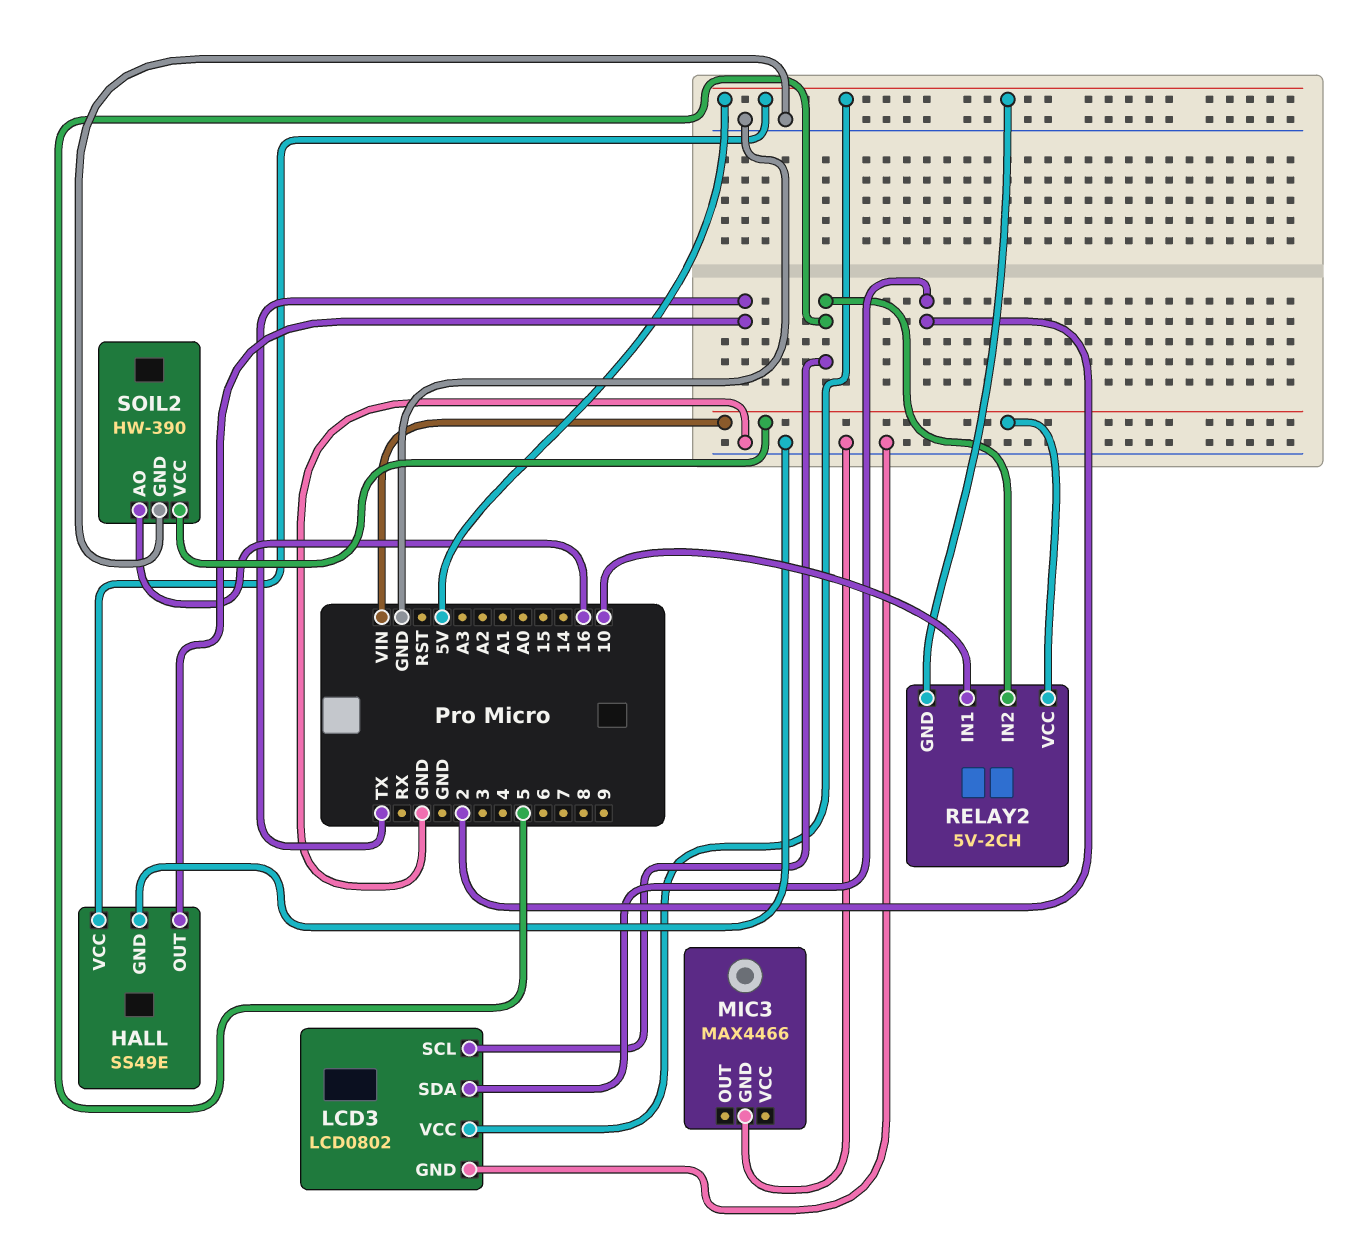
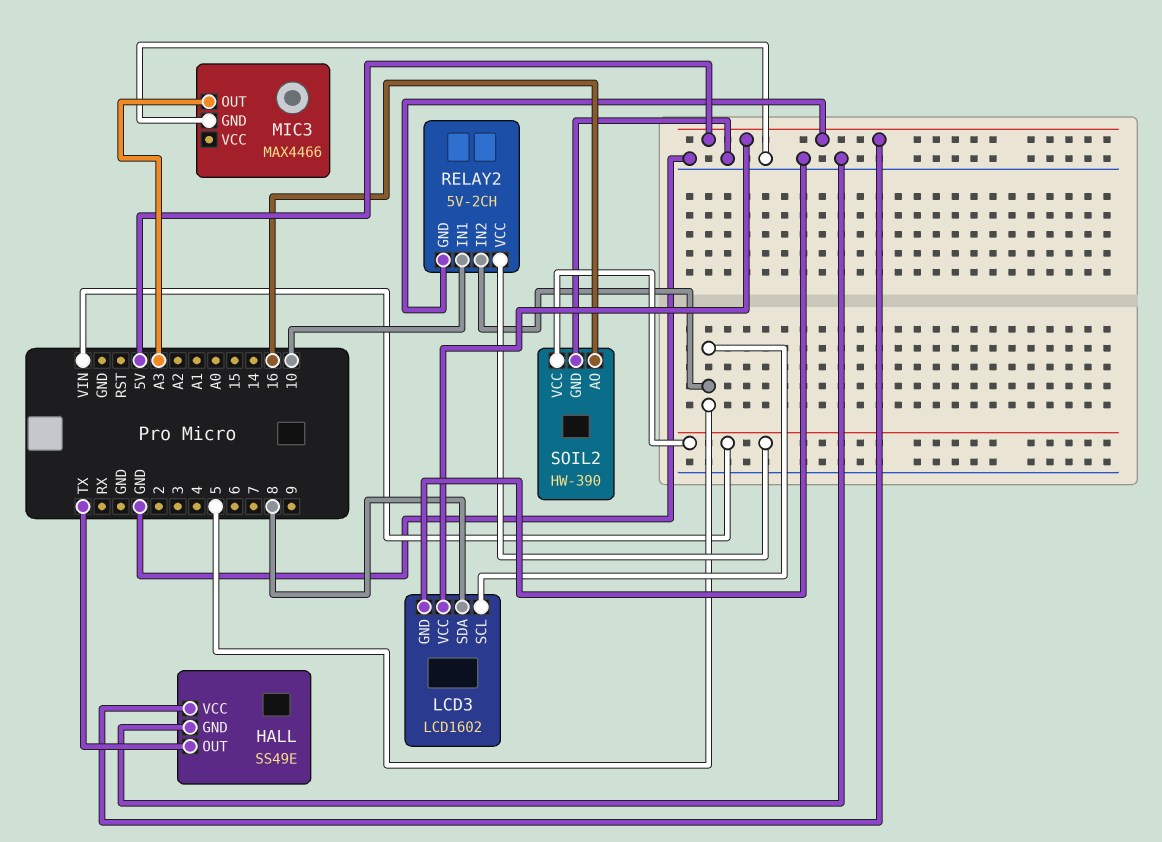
LCD3: LCD0802 -> LCD1602
LCD3 pin SDA: 2 -> 8
MIC3 pin OUT: none -> A3

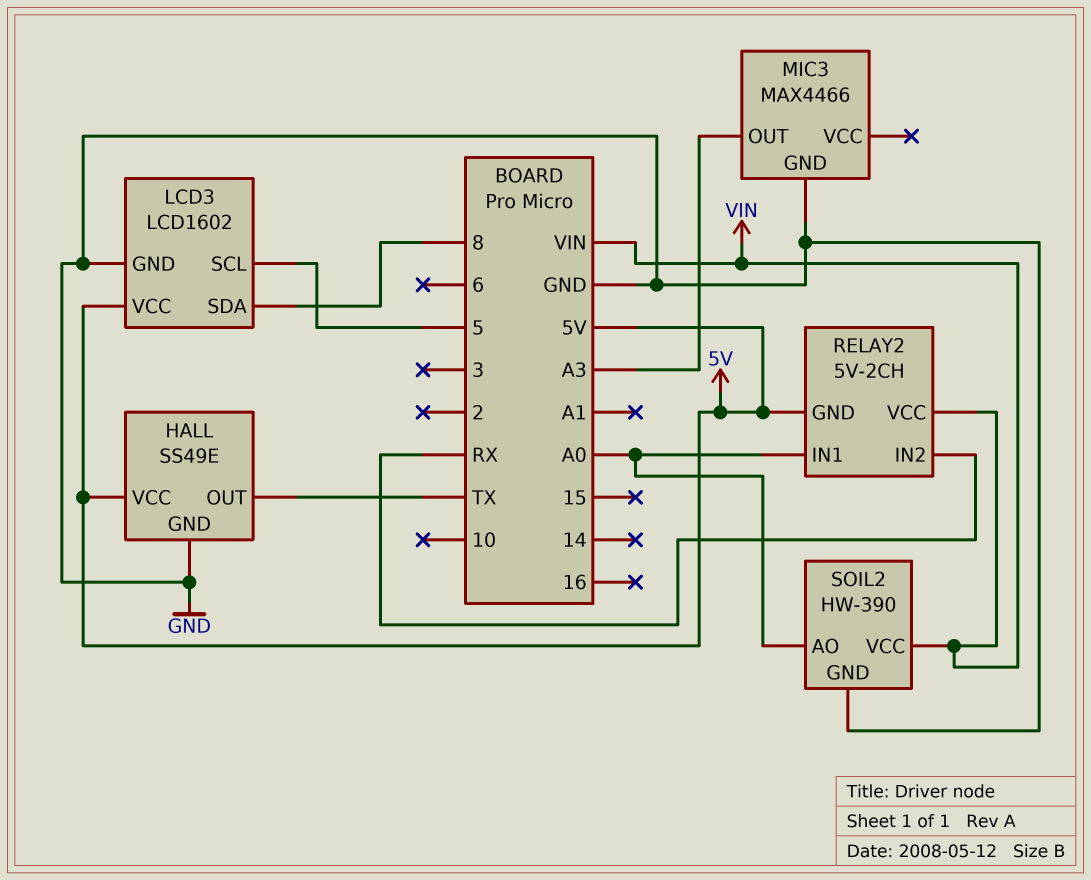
RELAY2 pin IN1: 10 -> A0
RELAY2 pin IN2: 5 -> RX
SOIL2 pin AO: 16 -> A0

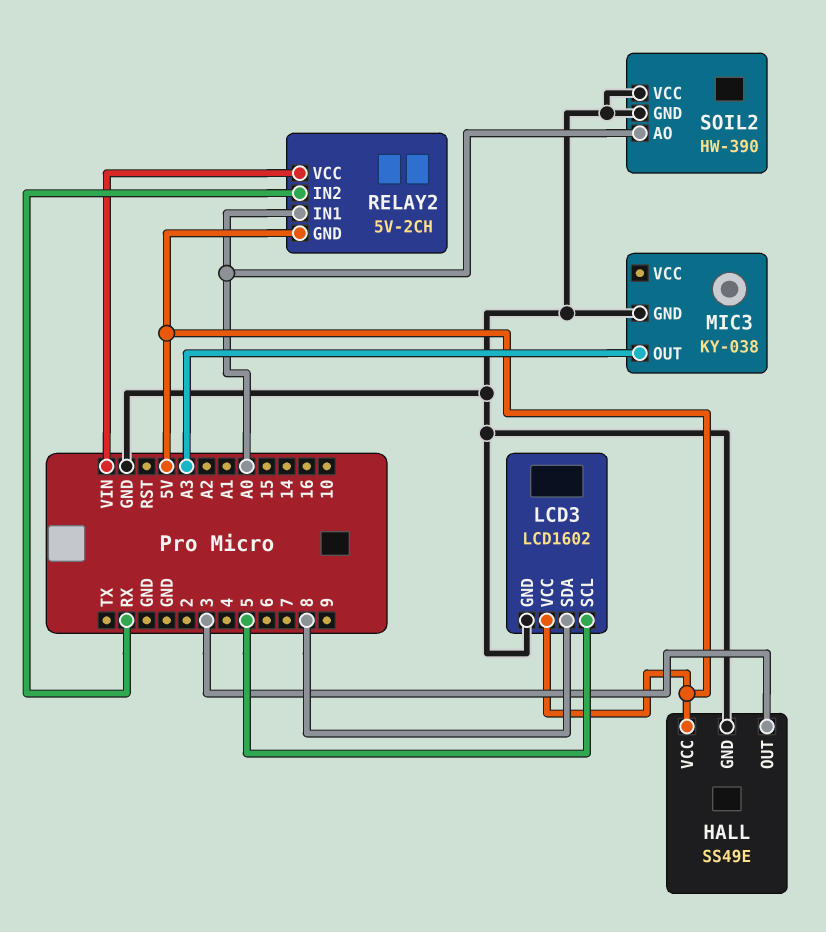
HALL pin OUT: TX -> 3
MIC3: MAX4466 -> KY-038
SOIL2 pin VCC: VIN -> GND

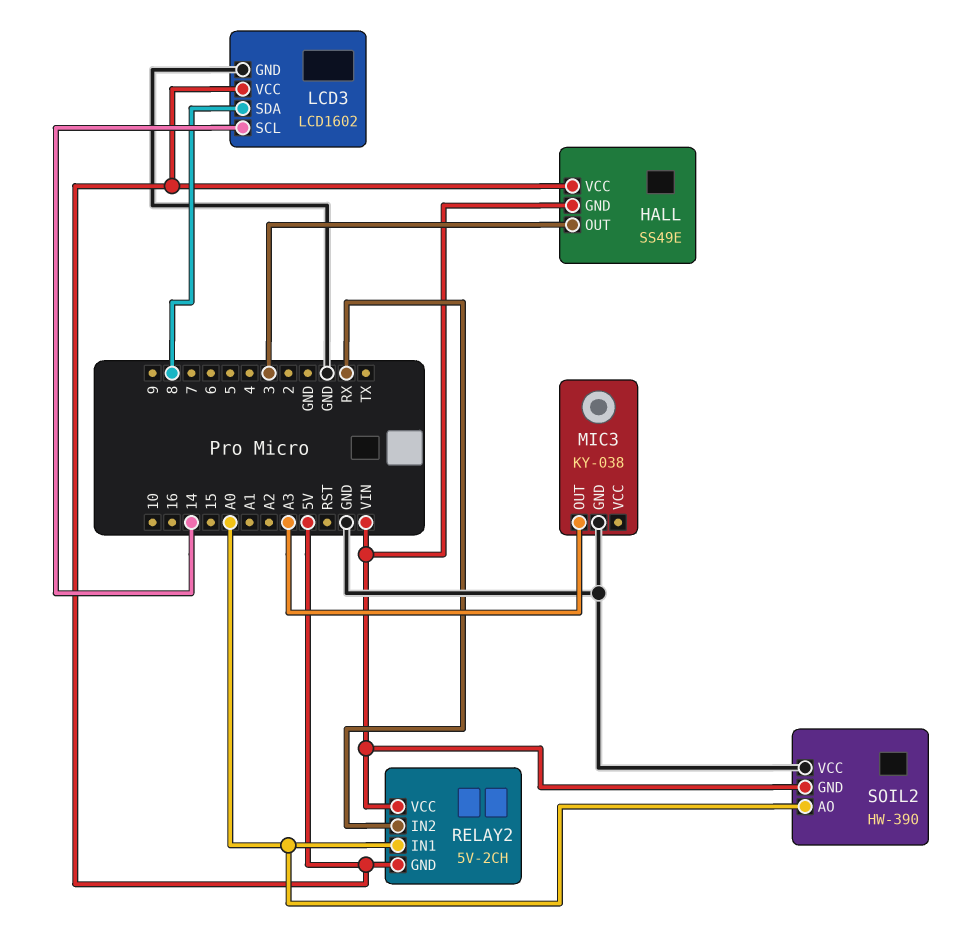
HALL pin GND: GND -> VIN
LCD3 pin SCL: 5 -> 14
SOIL2 pin GND: GND -> VIN

